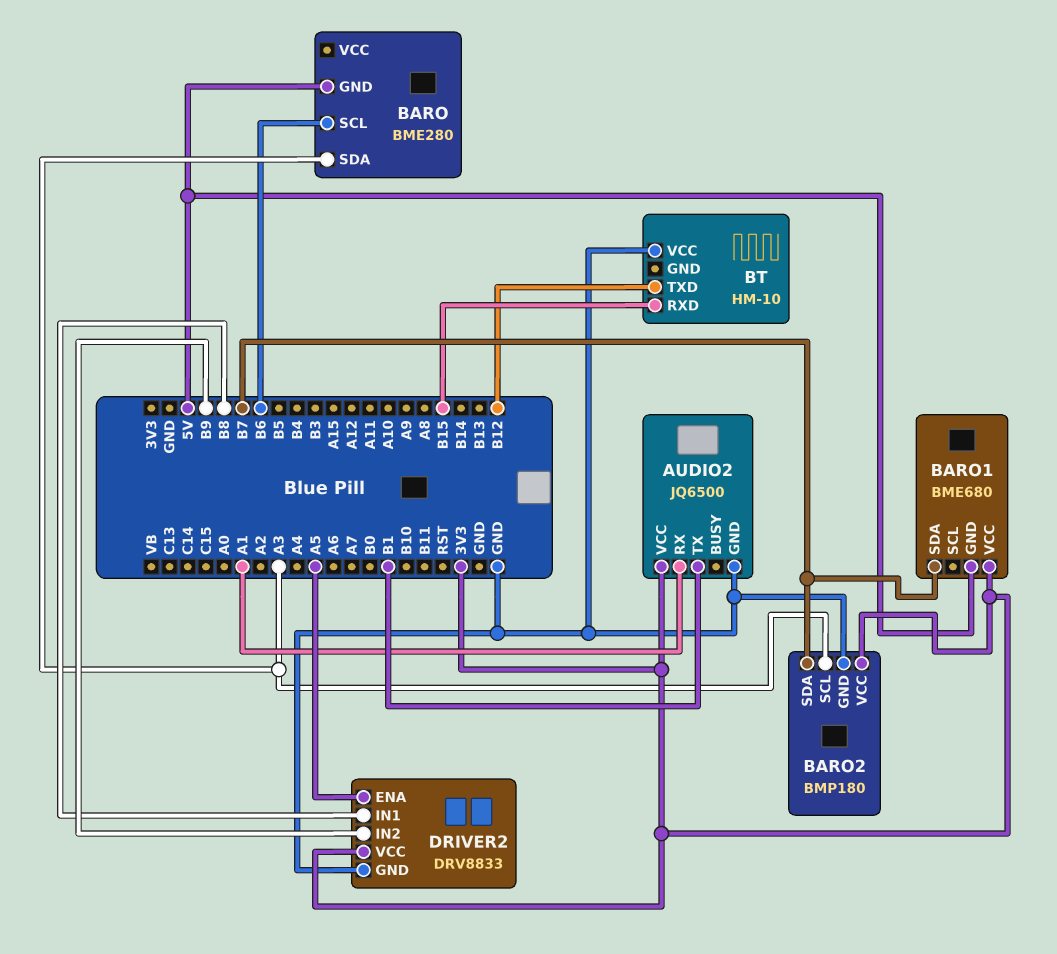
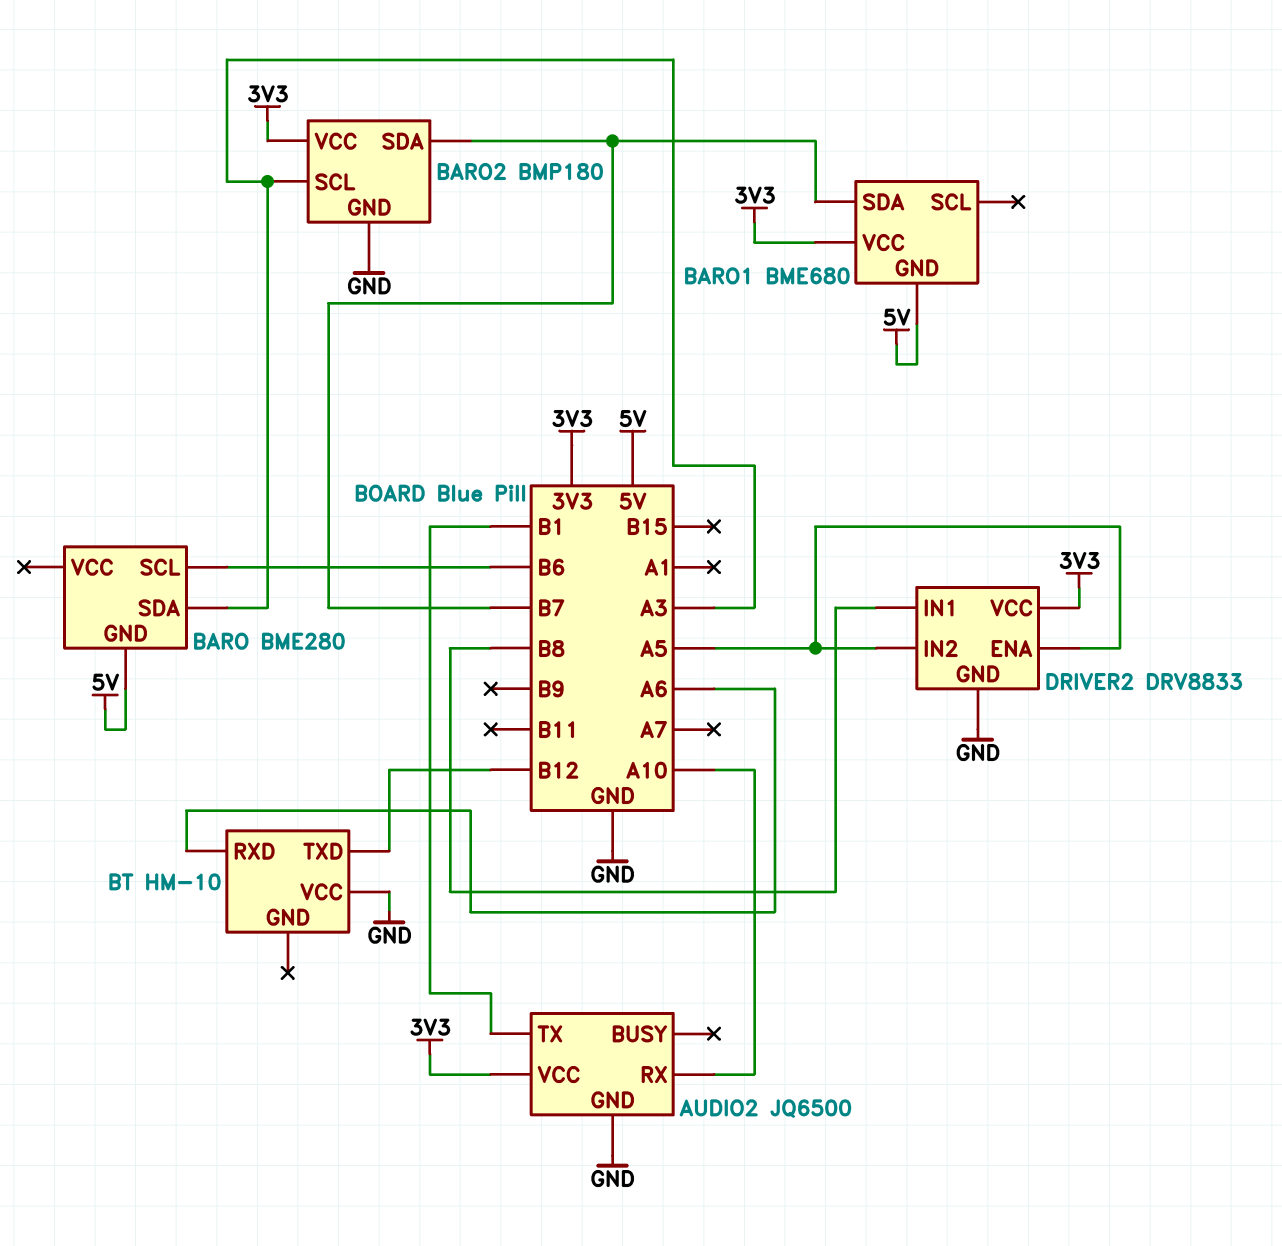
AUDIO2 pin RX: A1 -> A10
BT pin RXD: B15 -> A6
DRIVER2 pin IN2: B9 -> A5

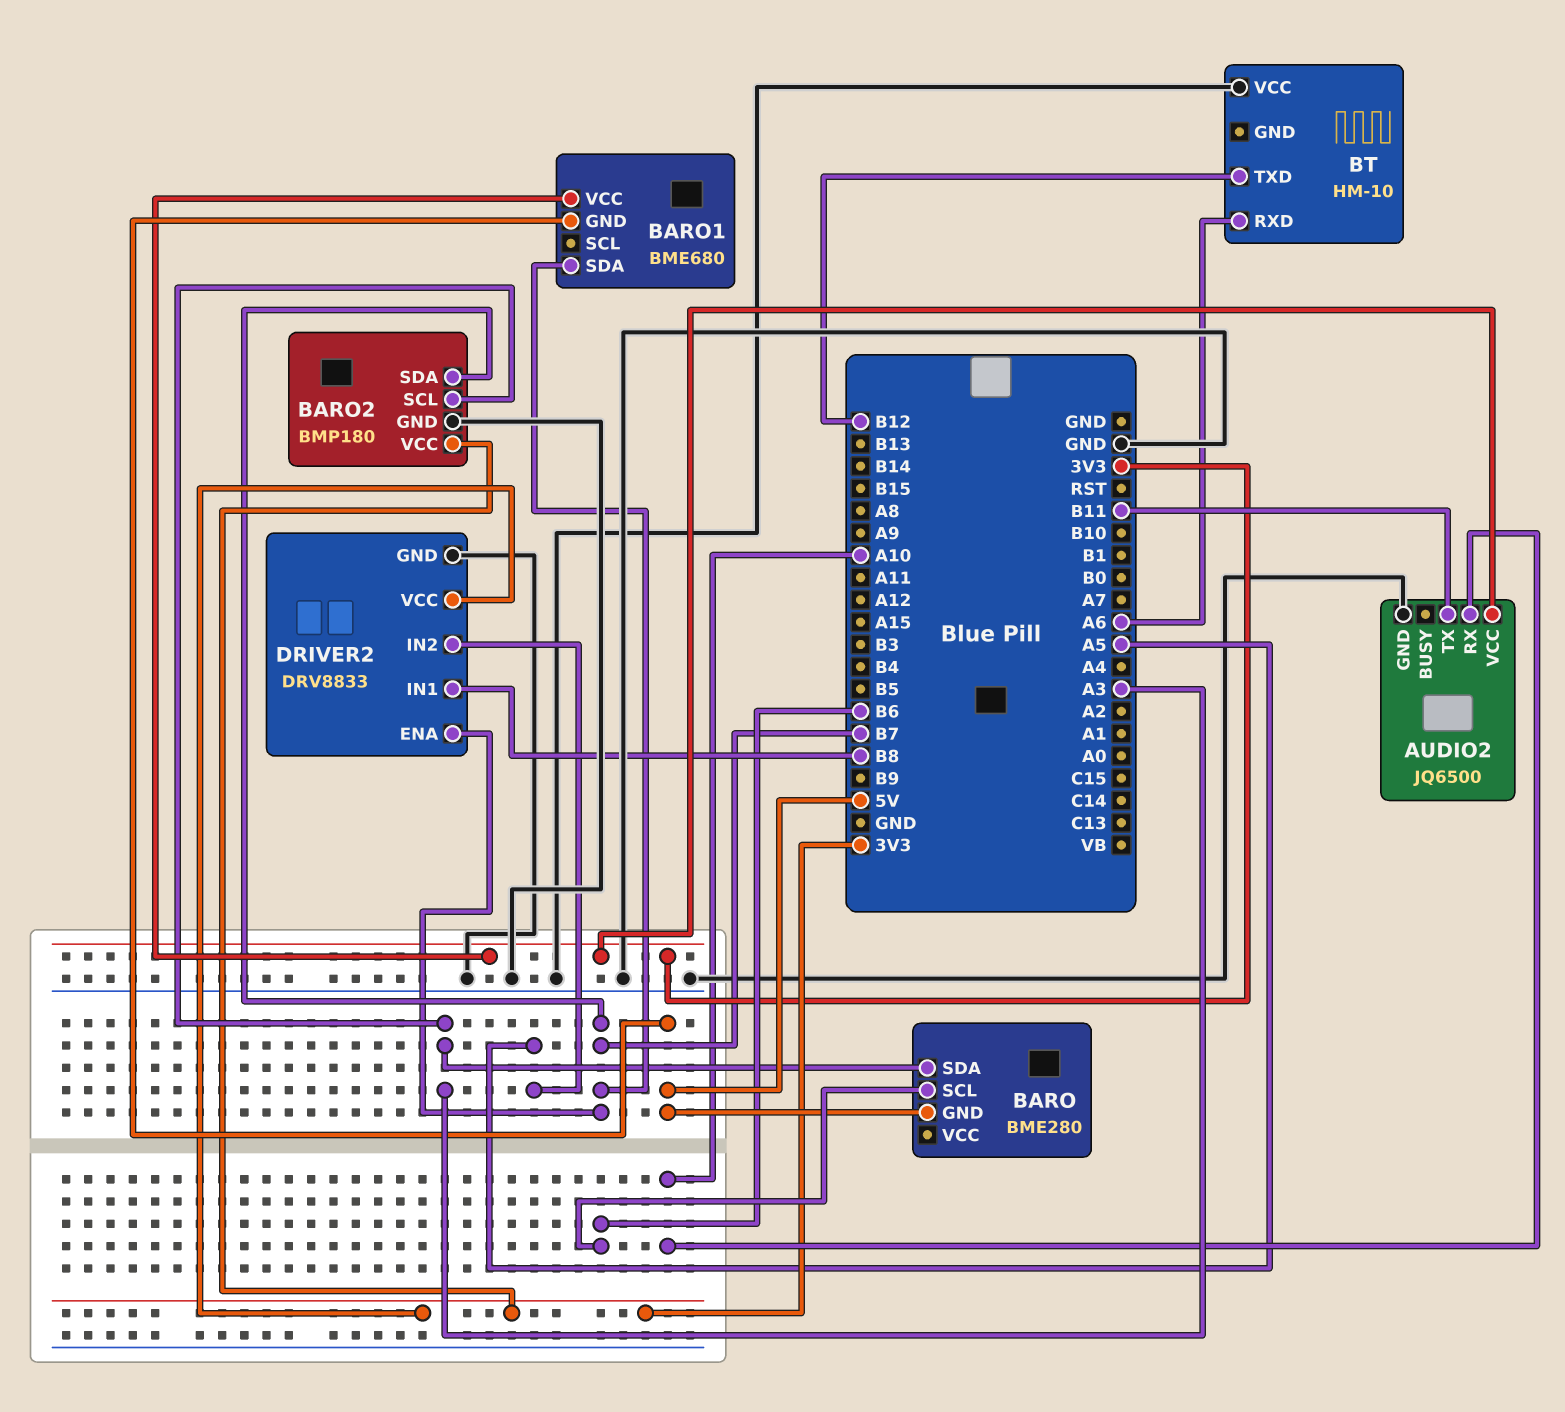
AUDIO2 pin TX: B1 -> B11
DRIVER2 pin ENA: A5 -> B7

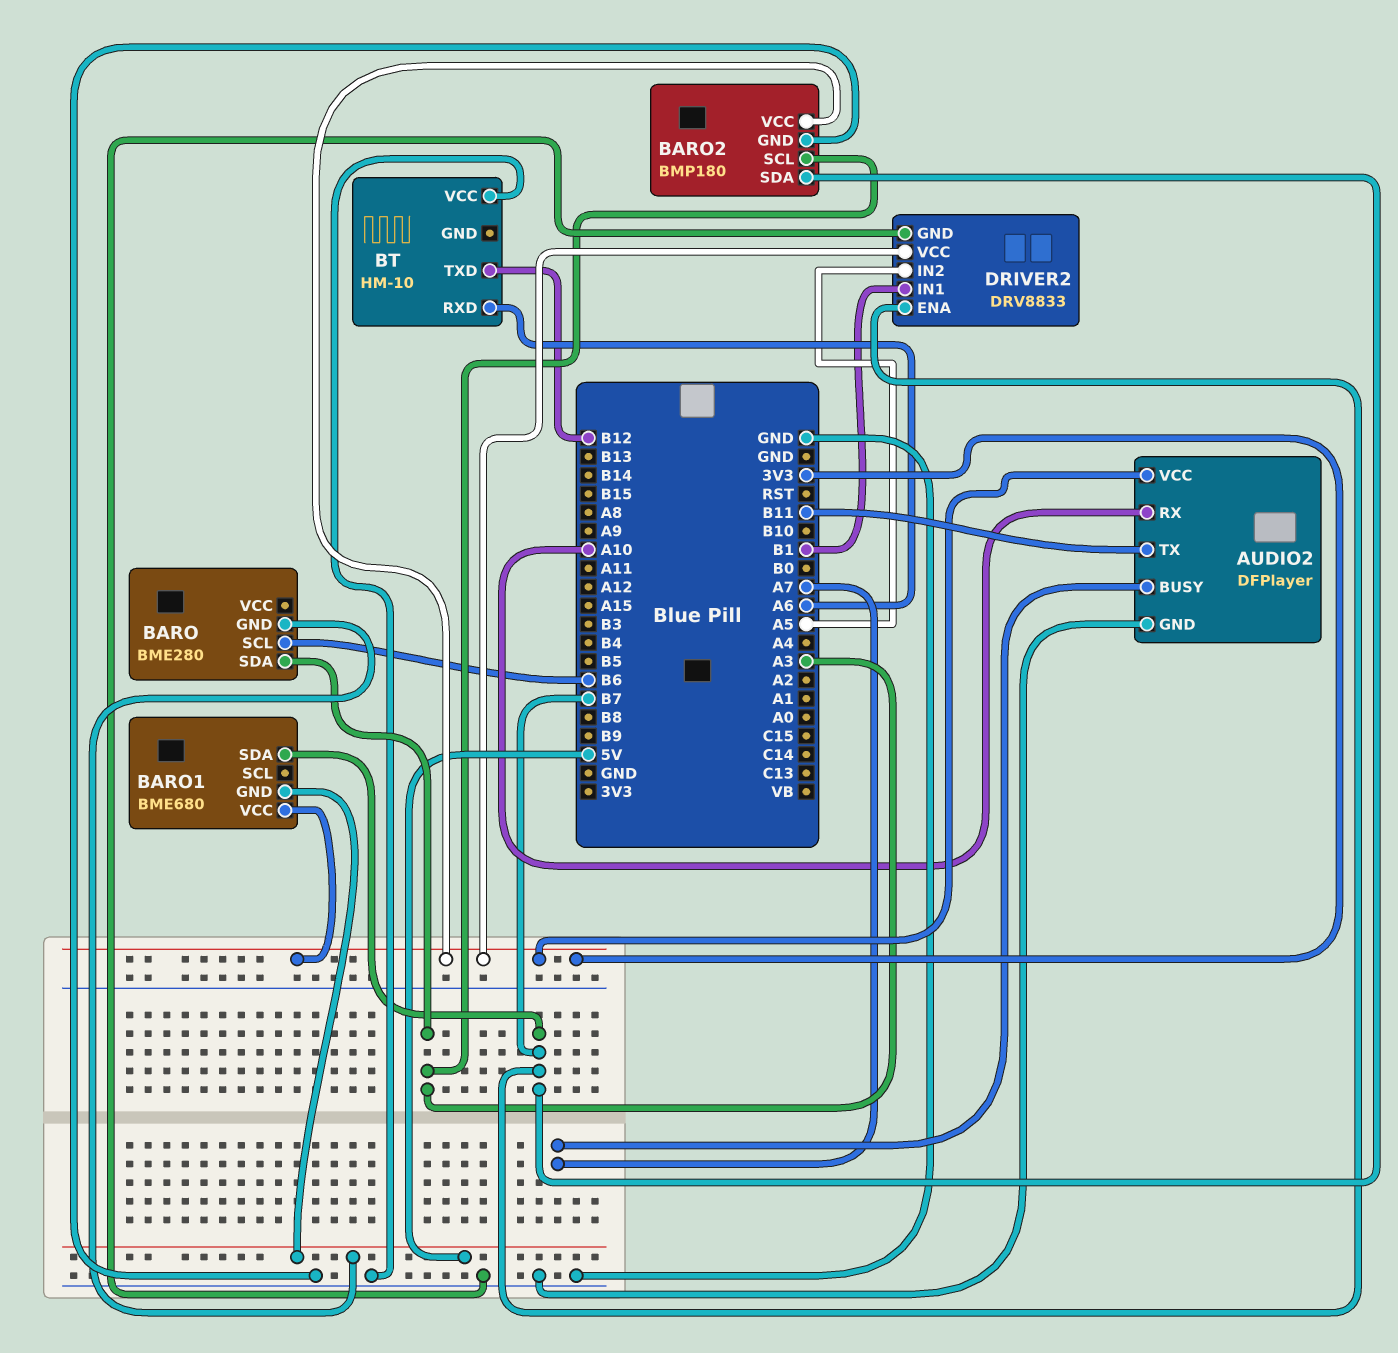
AUDIO2: JQ6500 -> DFPlayer
AUDIO2 pin BUSY: none -> A7
DRIVER2 pin IN1: B8 -> B1

